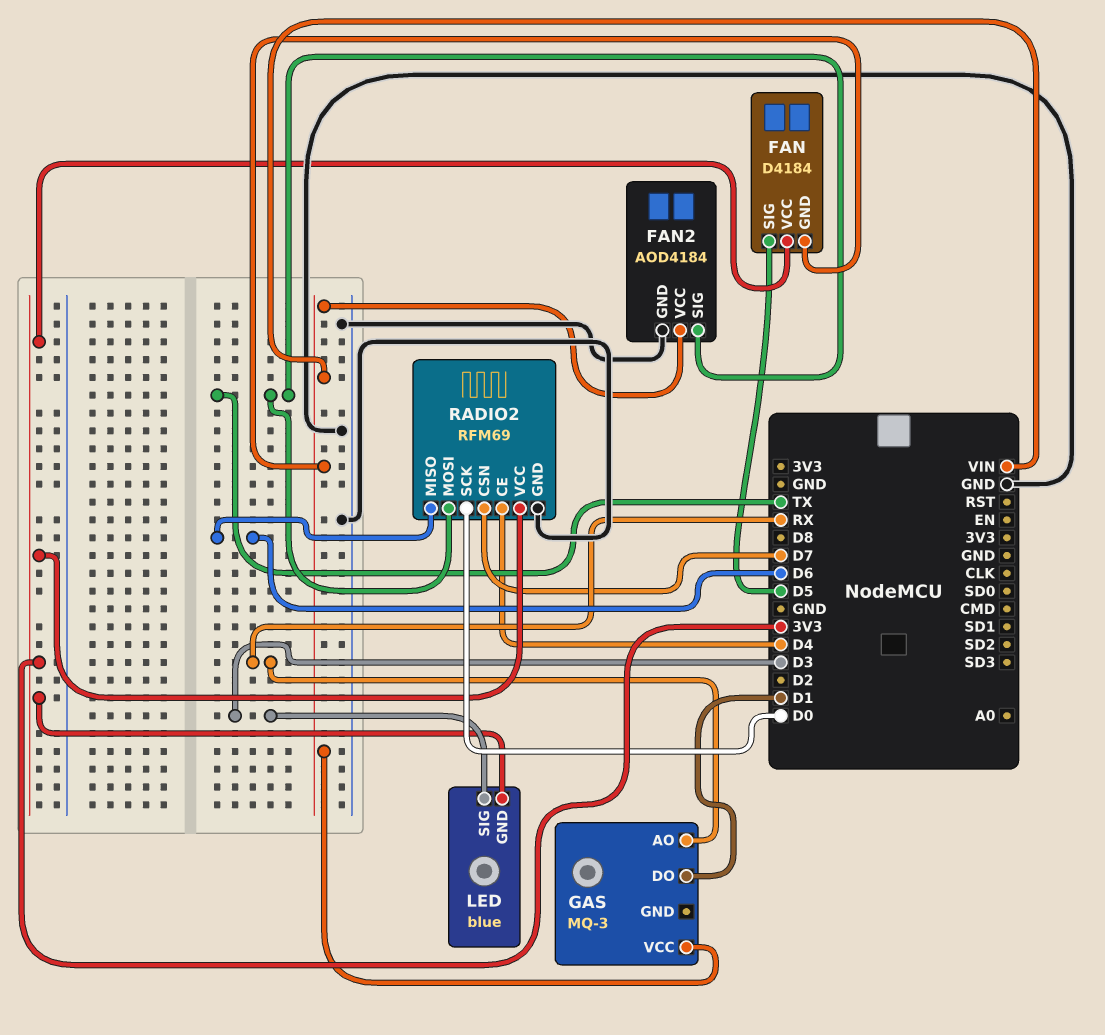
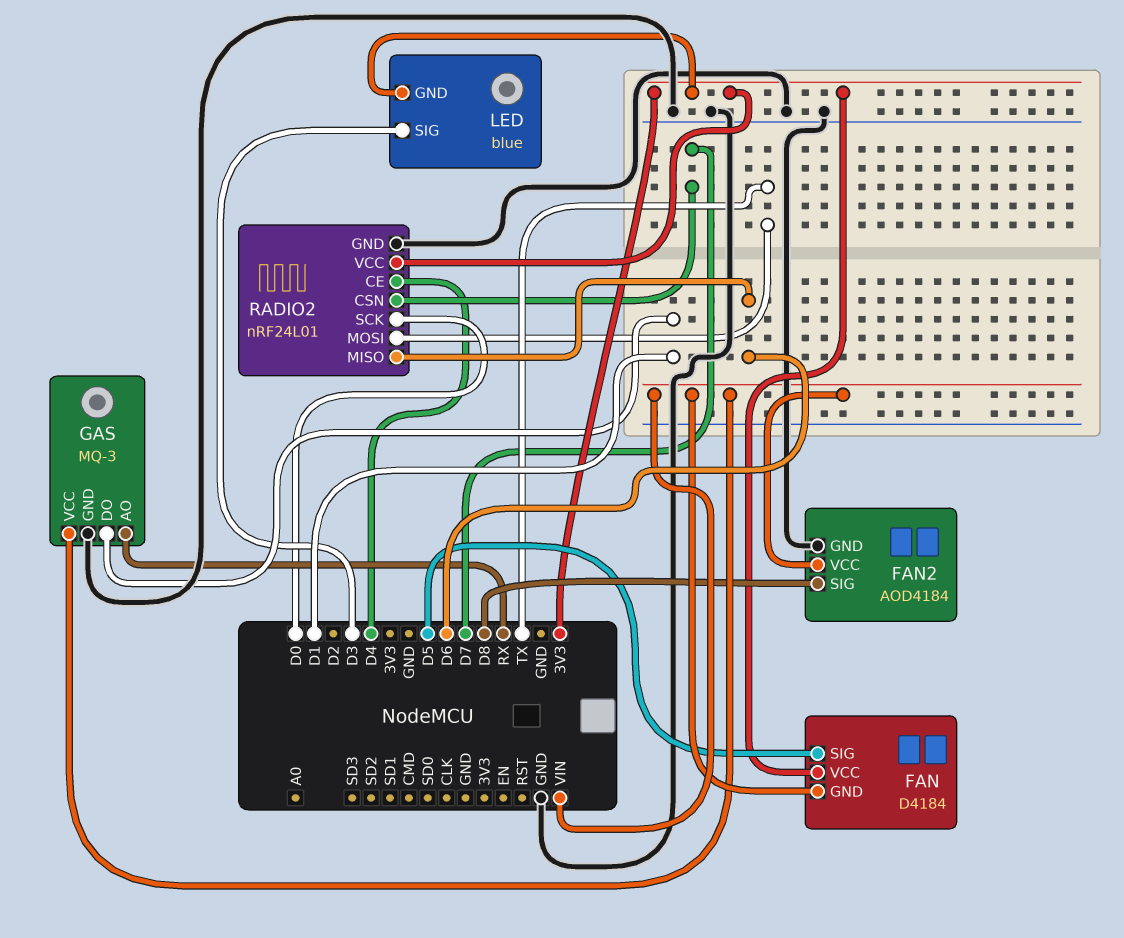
FAN2 pin SIG: TX -> D8
GAS pin GND: none -> GND
RADIO2: RFM69 -> nRF24L01

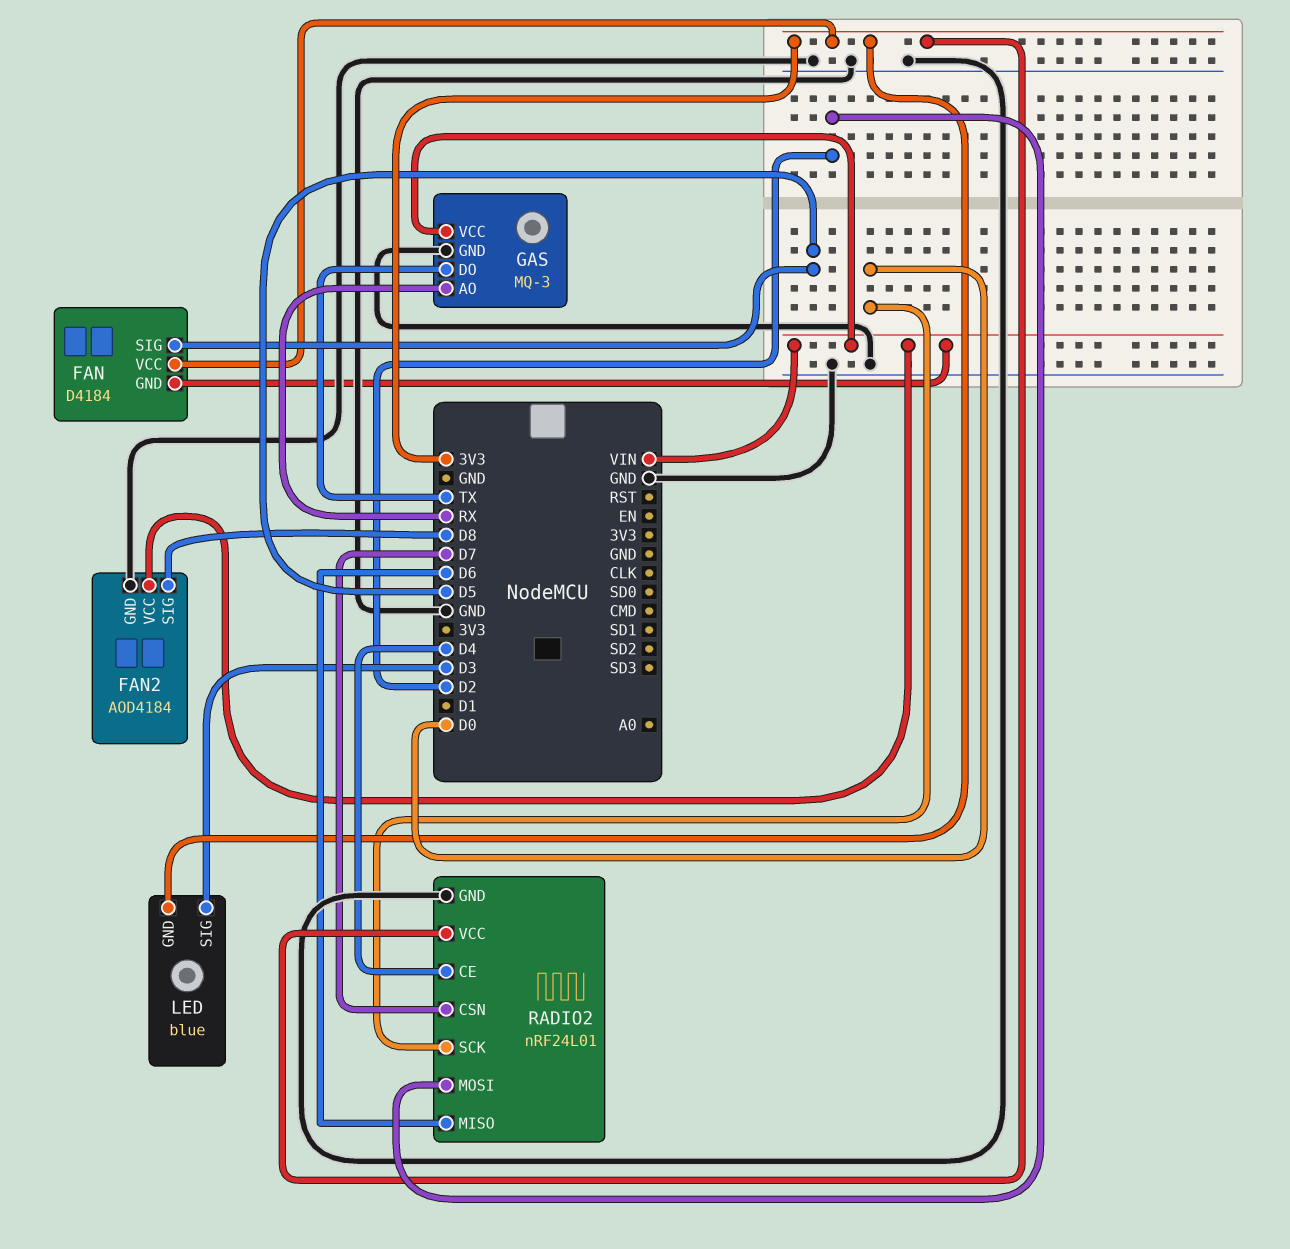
GAS pin DO: D1 -> TX
RADIO2 pin MOSI: TX -> D2

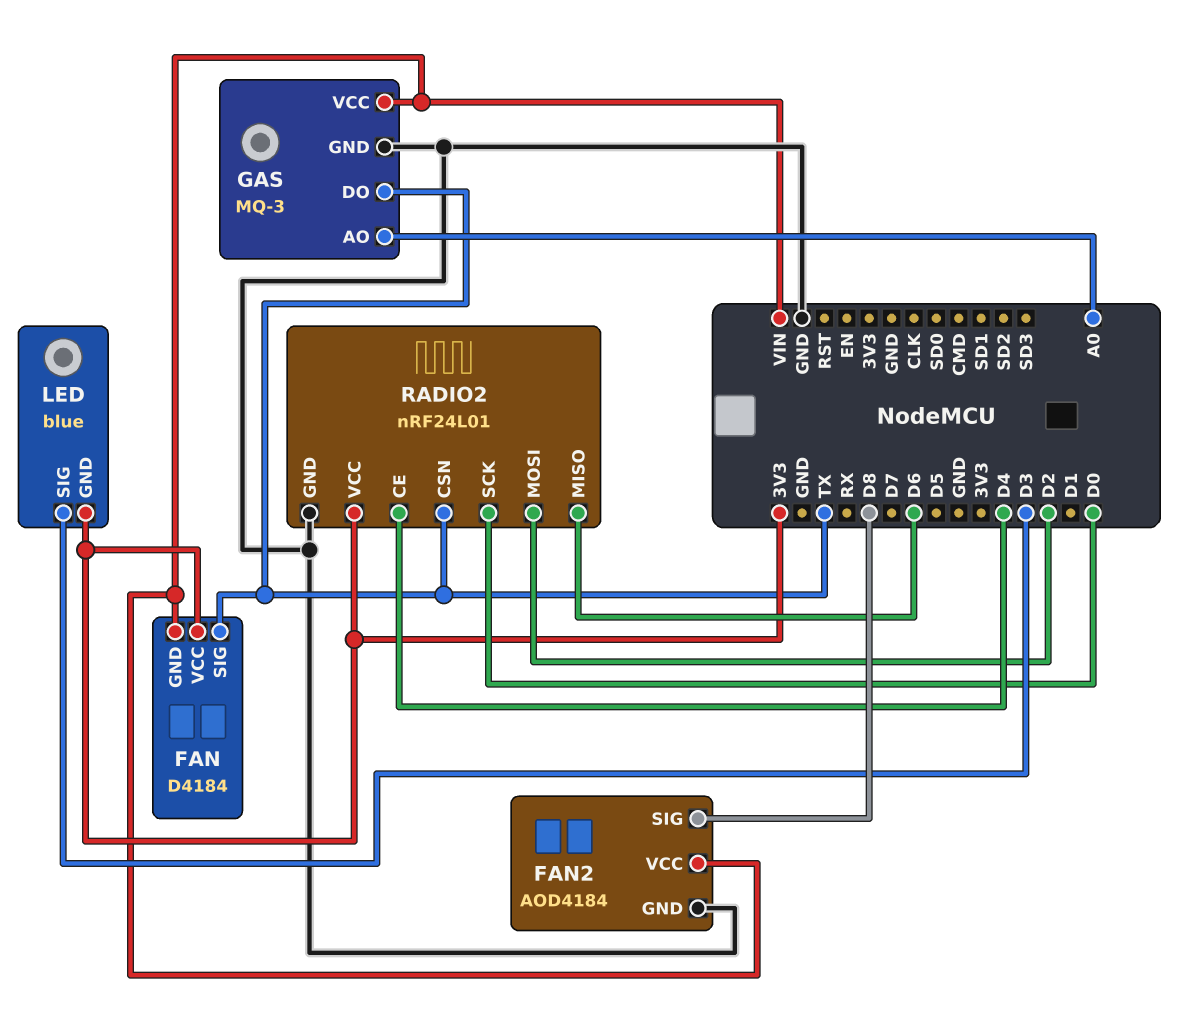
FAN pin SIG: D5 -> TX
GAS pin AO: RX -> A0
RADIO2 pin CSN: D7 -> TX

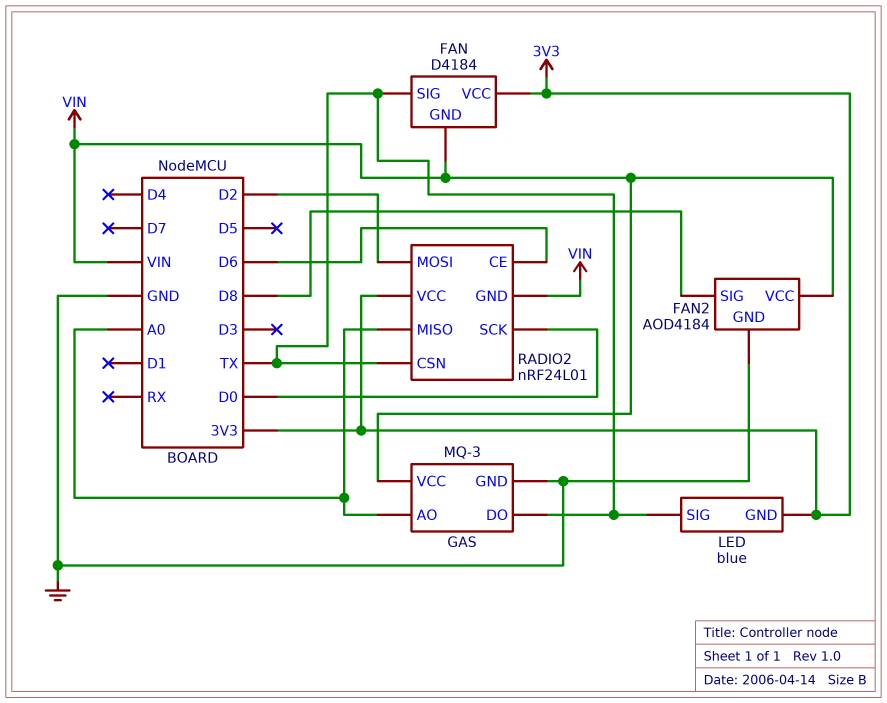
LED pin SIG: D3 -> TX
RADIO2 pin CE: D4 -> D6
RADIO2 pin GND: GND -> VIN
RADIO2 pin MISO: D6 -> A0

